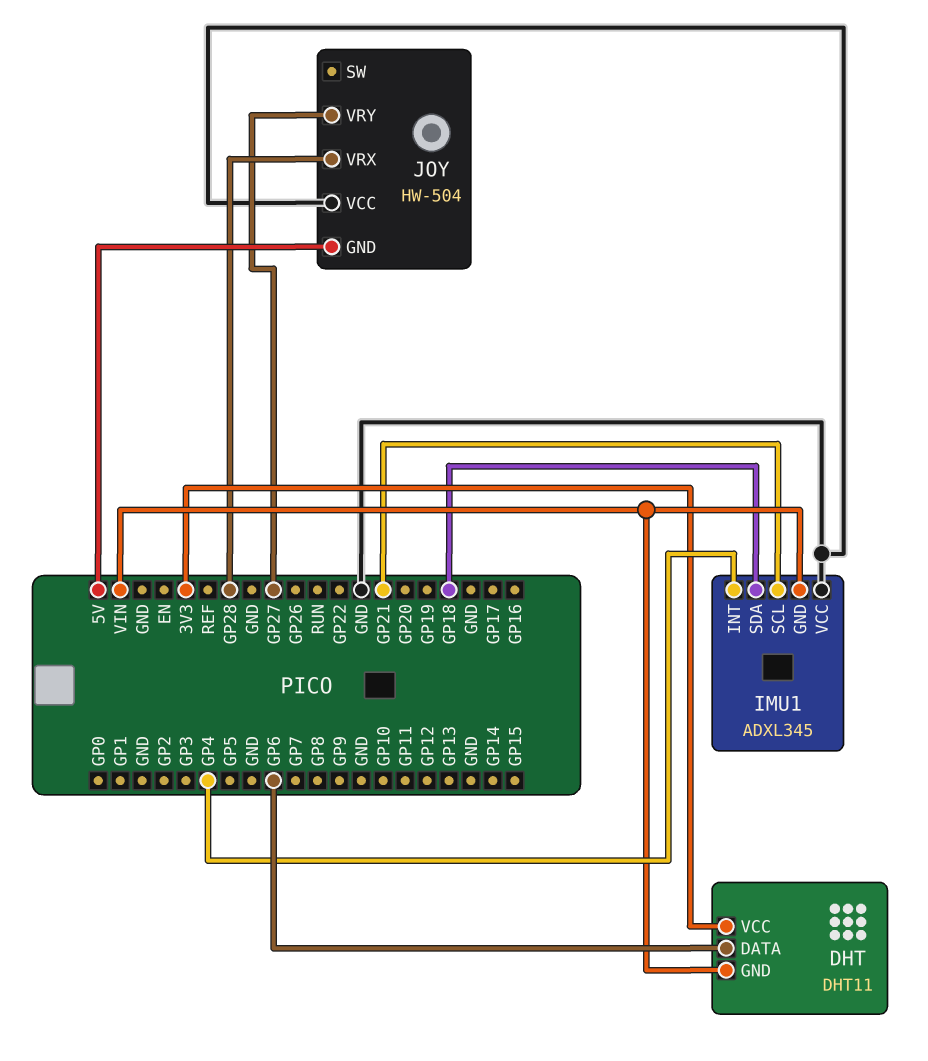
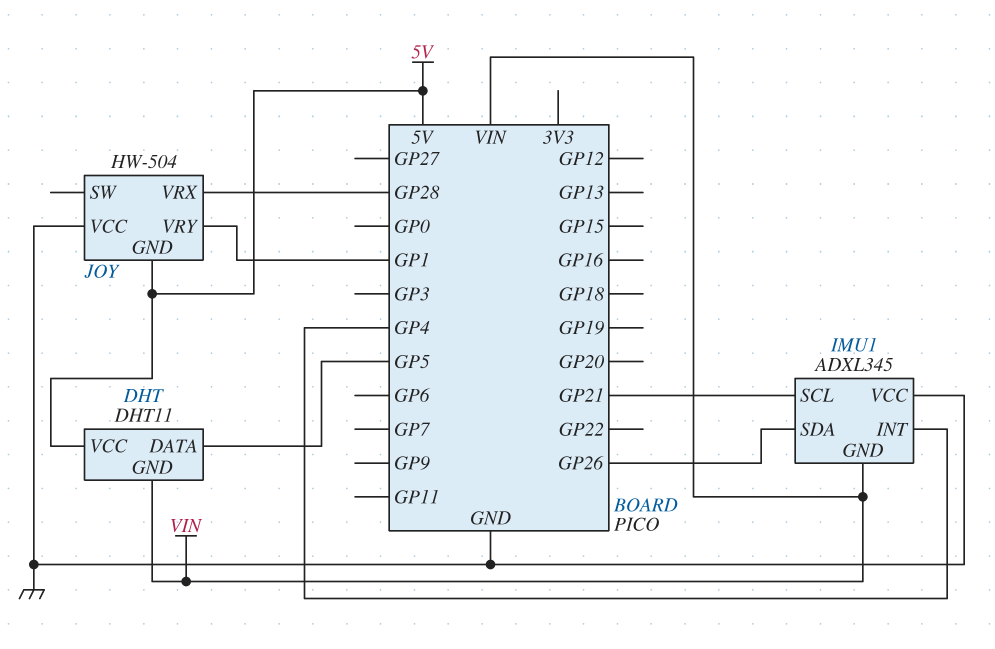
DHT pin DATA: GP6 -> GP5
DHT pin VCC: 3V3 -> 5V
IMU1 pin SDA: GP18 -> GP26
JOY pin VRY: GP27 -> GP1

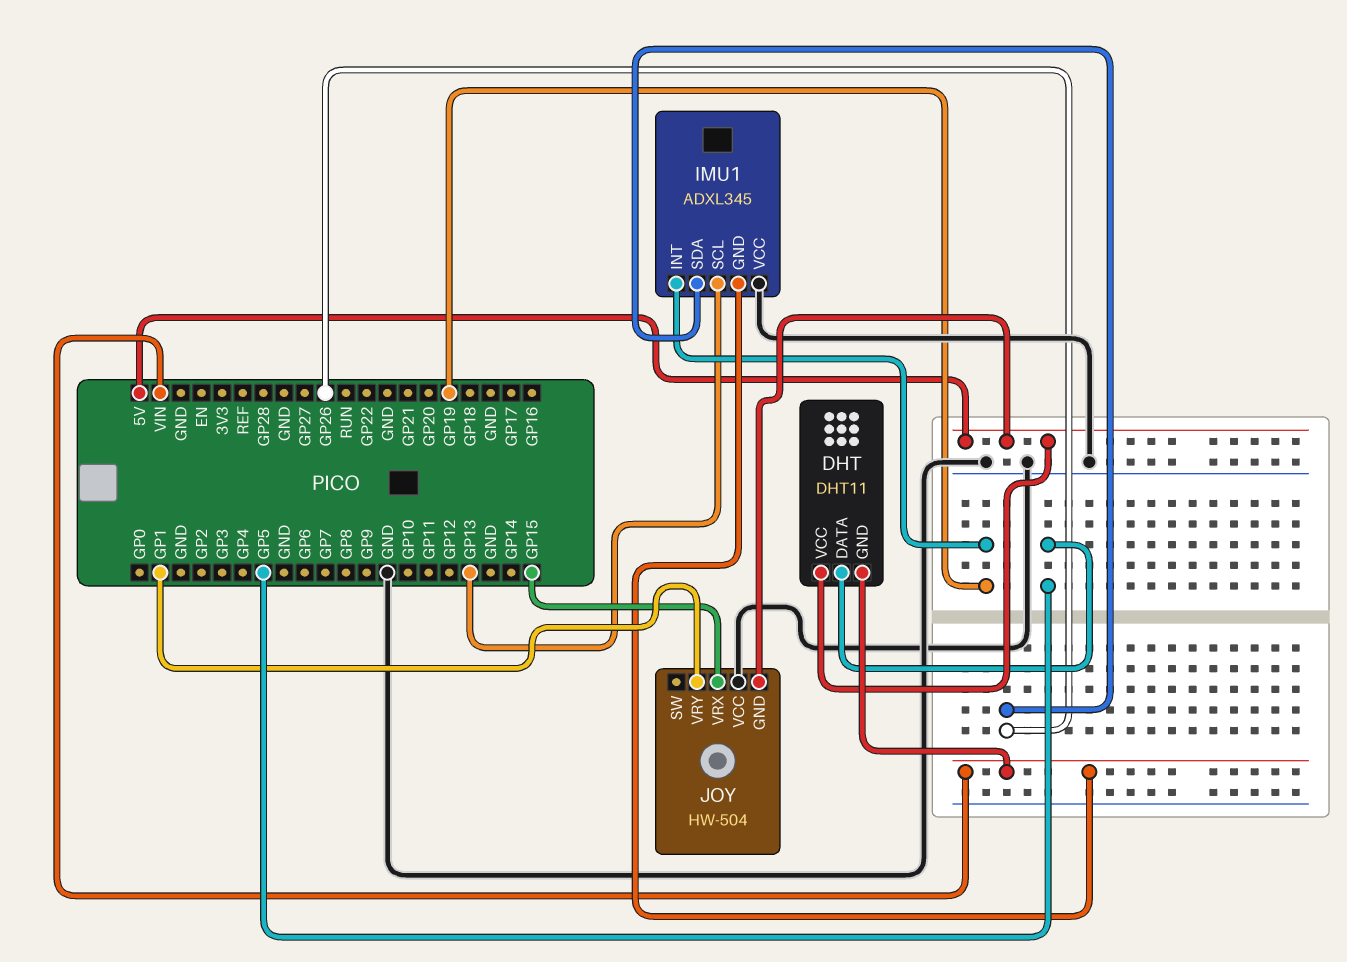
IMU1 pin INT: GP4 -> GP19
IMU1 pin SCL: GP21 -> GP13
JOY pin VRX: GP28 -> GP15

